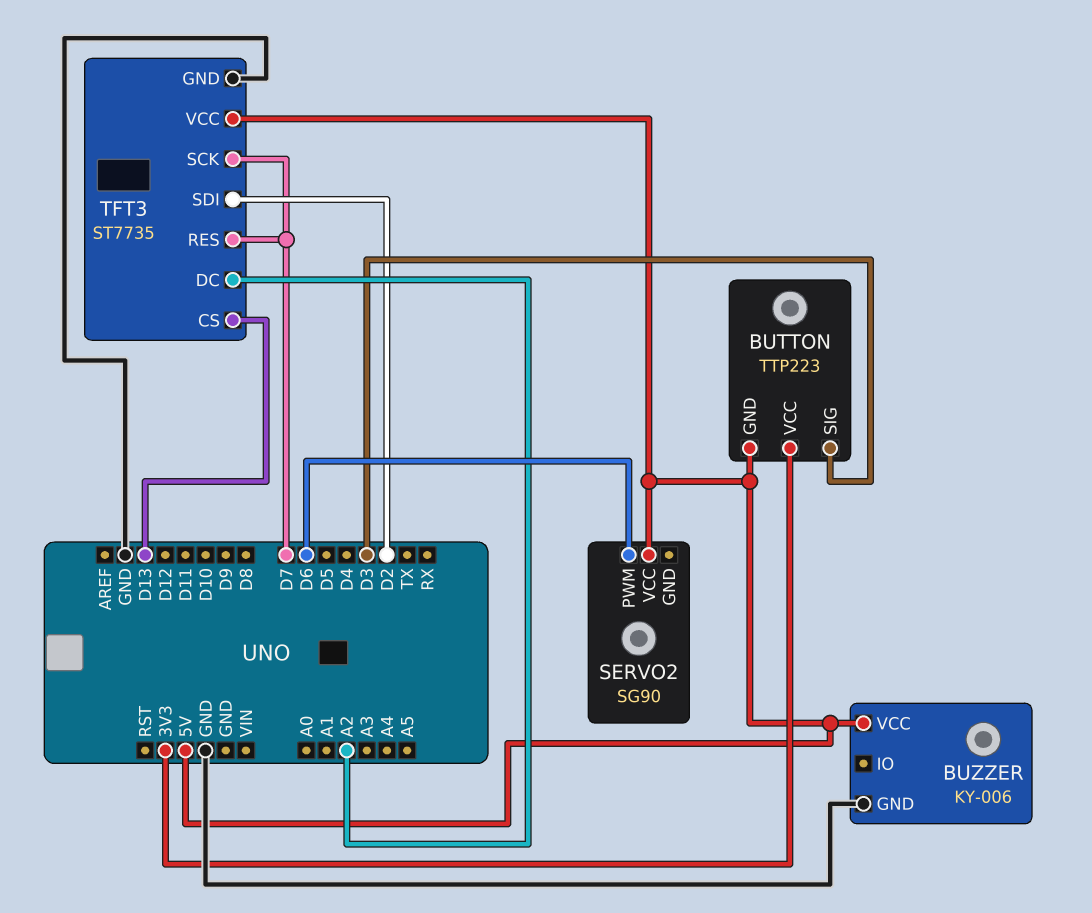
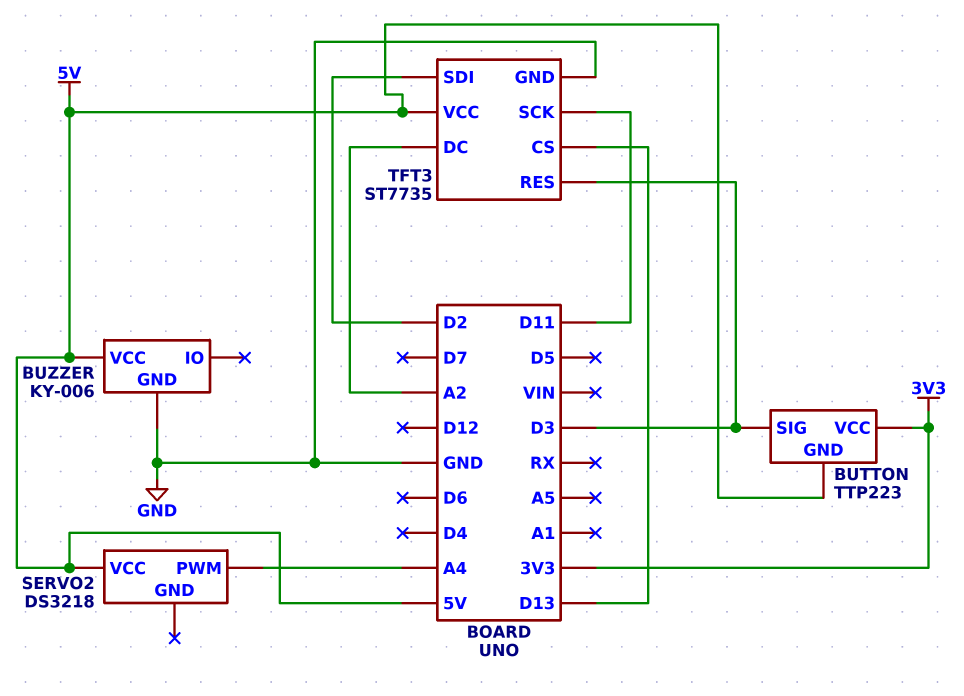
SERVO2: SG90 -> DS3218
SERVO2 pin PWM: D6 -> A4
TFT3 pin RES: D7 -> D3
TFT3 pin SCK: D7 -> D11

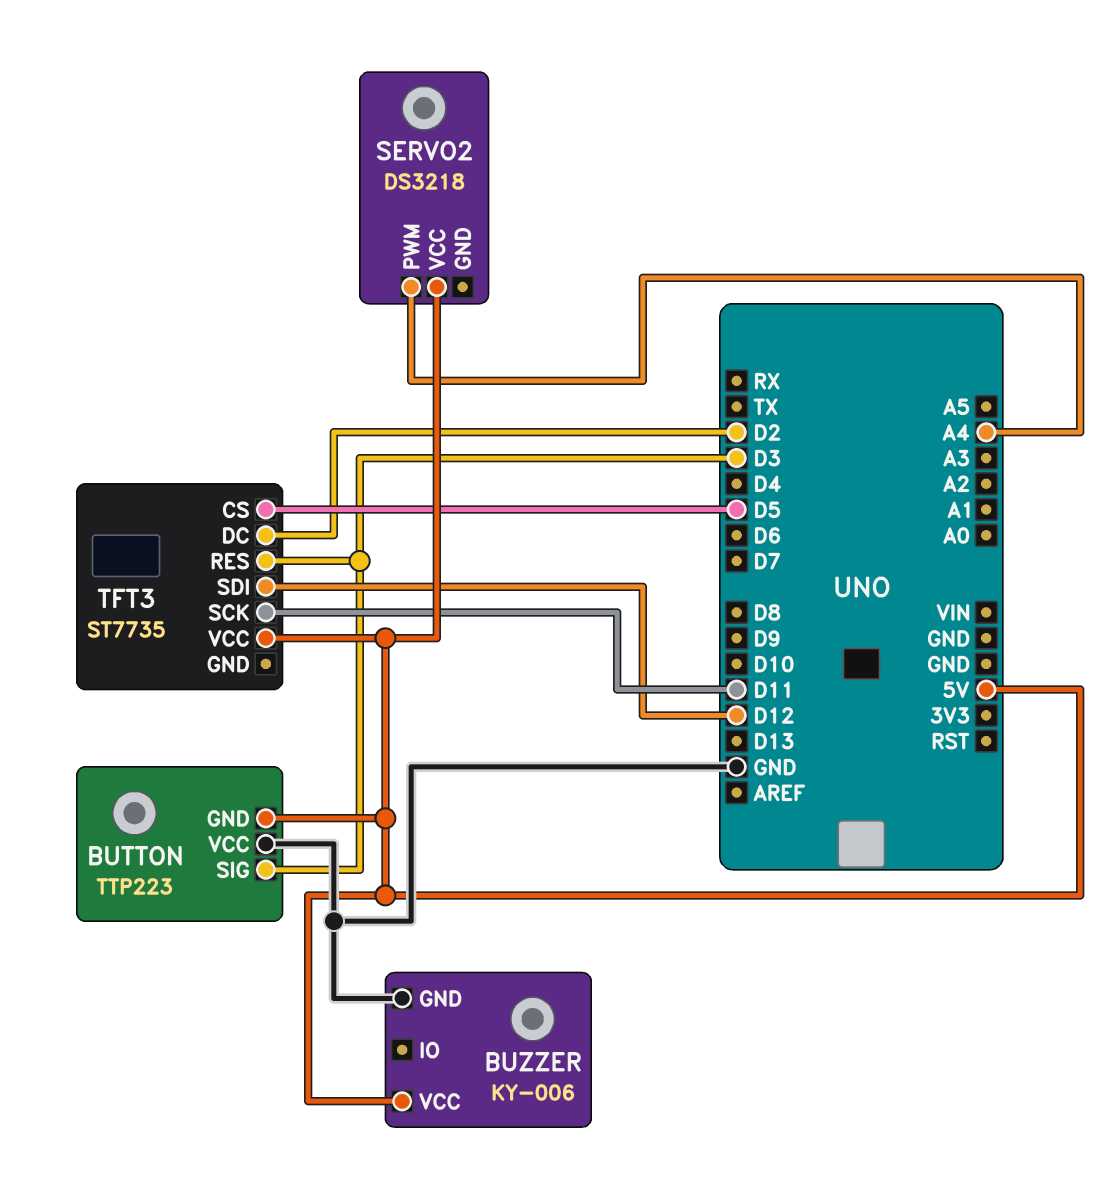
BUTTON pin VCC: 3V3 -> GND
TFT3 pin CS: D13 -> D5
TFT3 pin DC: A2 -> D2
TFT3 pin GND: GND -> none
TFT3 pin SDI: D2 -> D12

